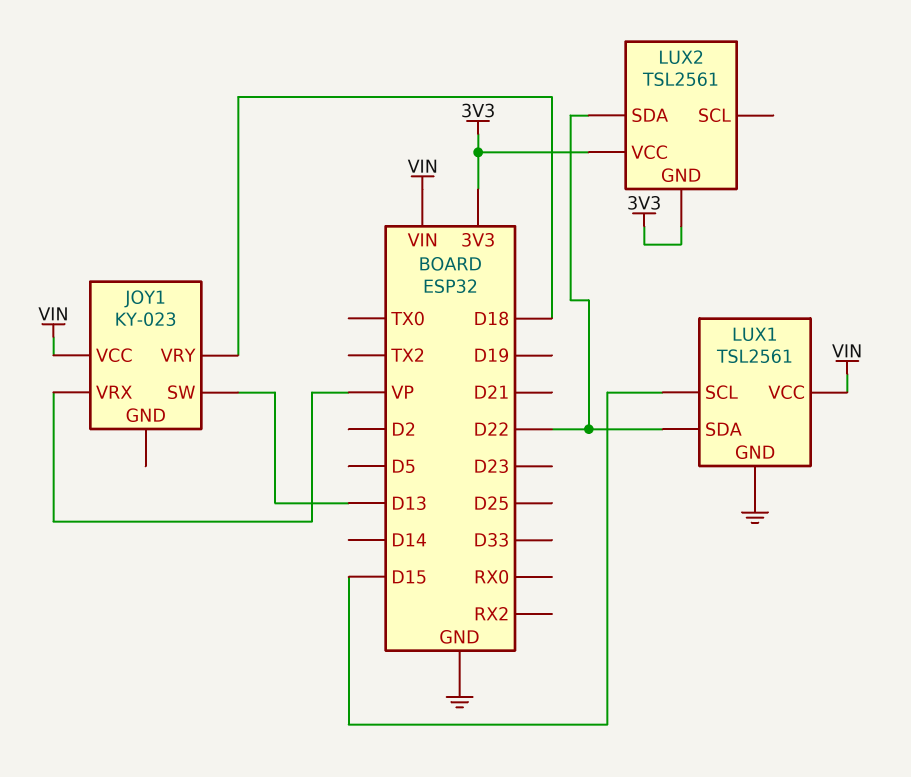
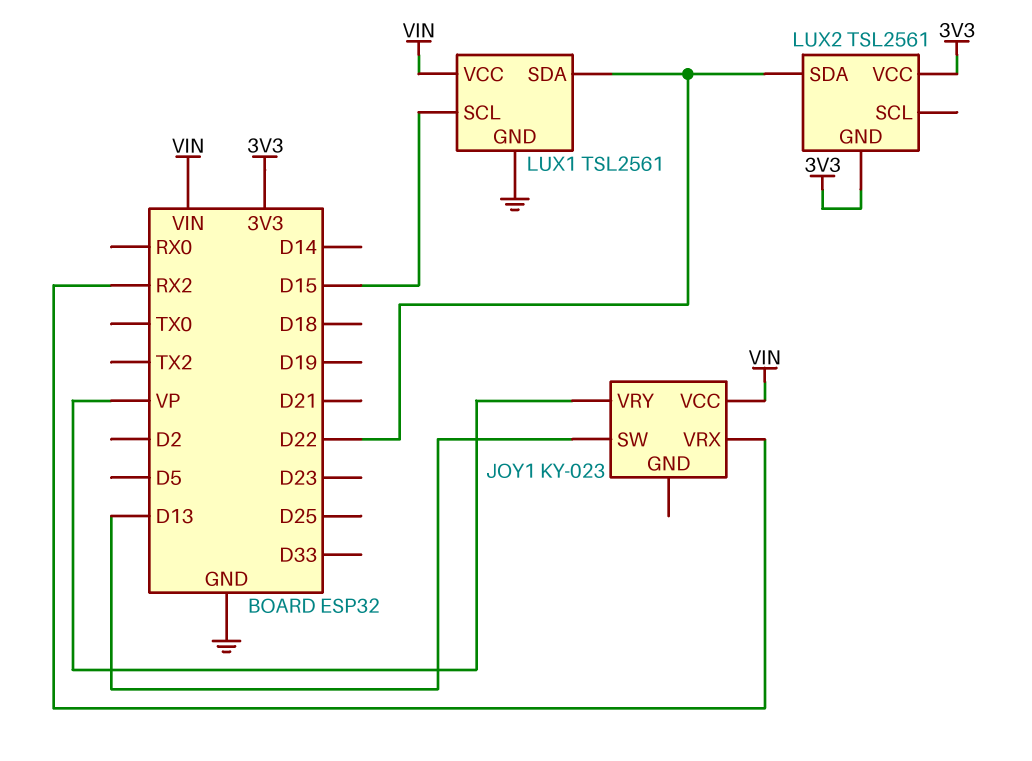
JOY1 pin VRX: VP -> RX2
JOY1 pin VRY: D18 -> VP

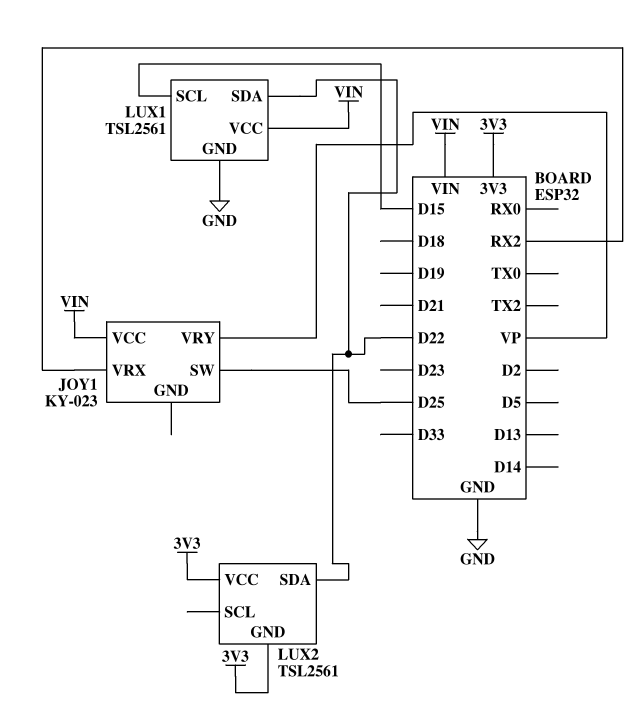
JOY1 pin SW: D13 -> D25

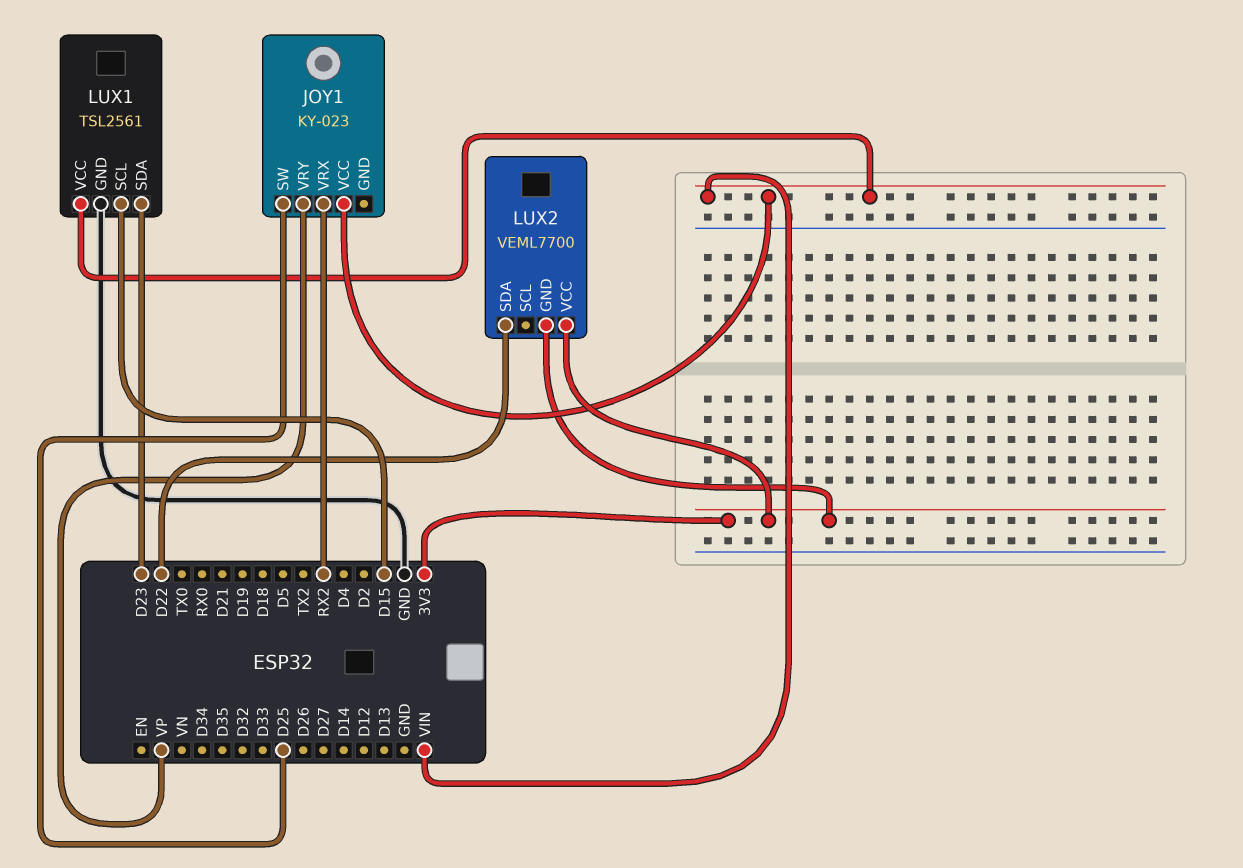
LUX1 pin SDA: D22 -> D23
LUX2: TSL2561 -> VEML7700

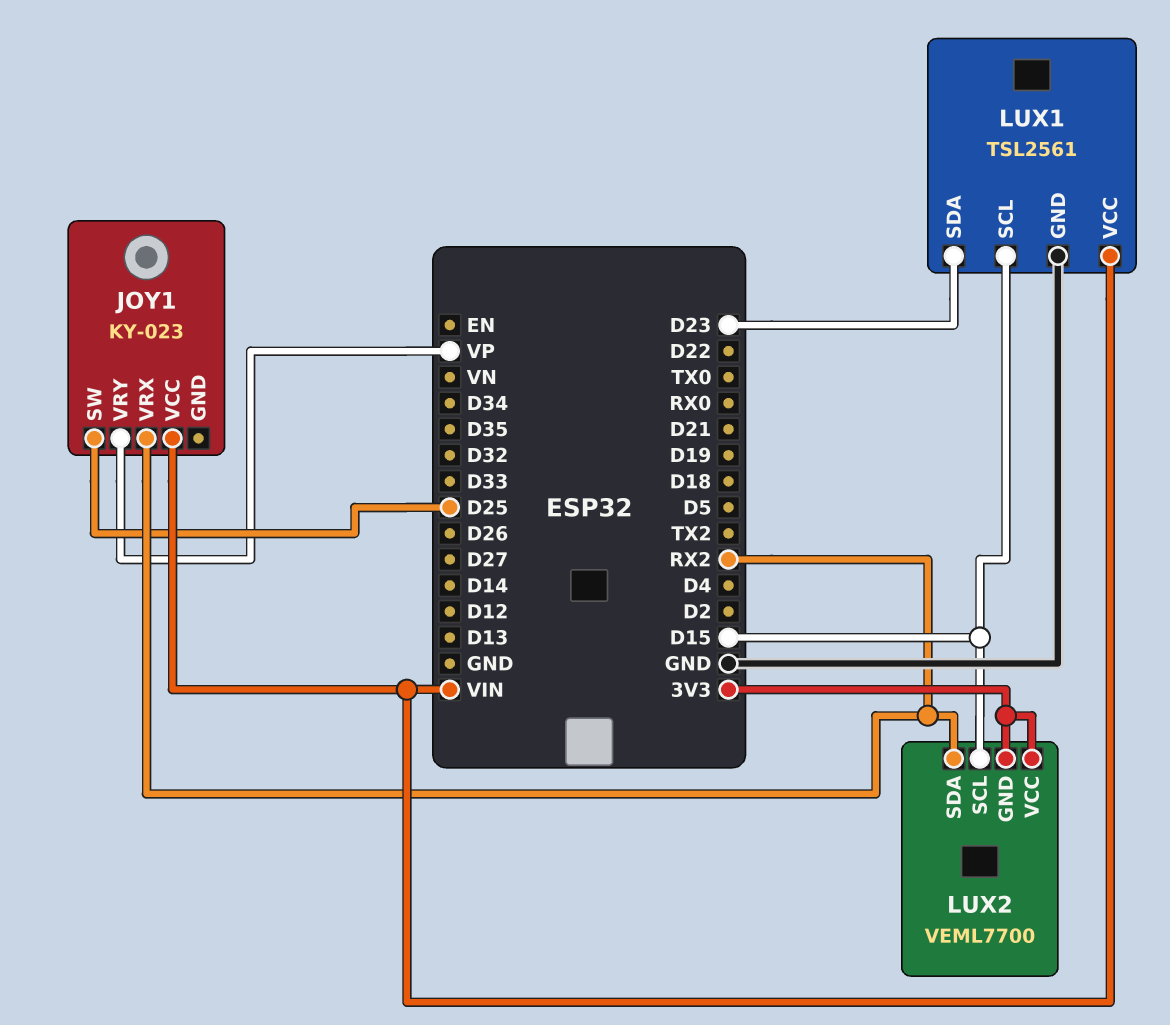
LUX2 pin SCL: none -> D15
LUX2 pin SDA: D22 -> RX2

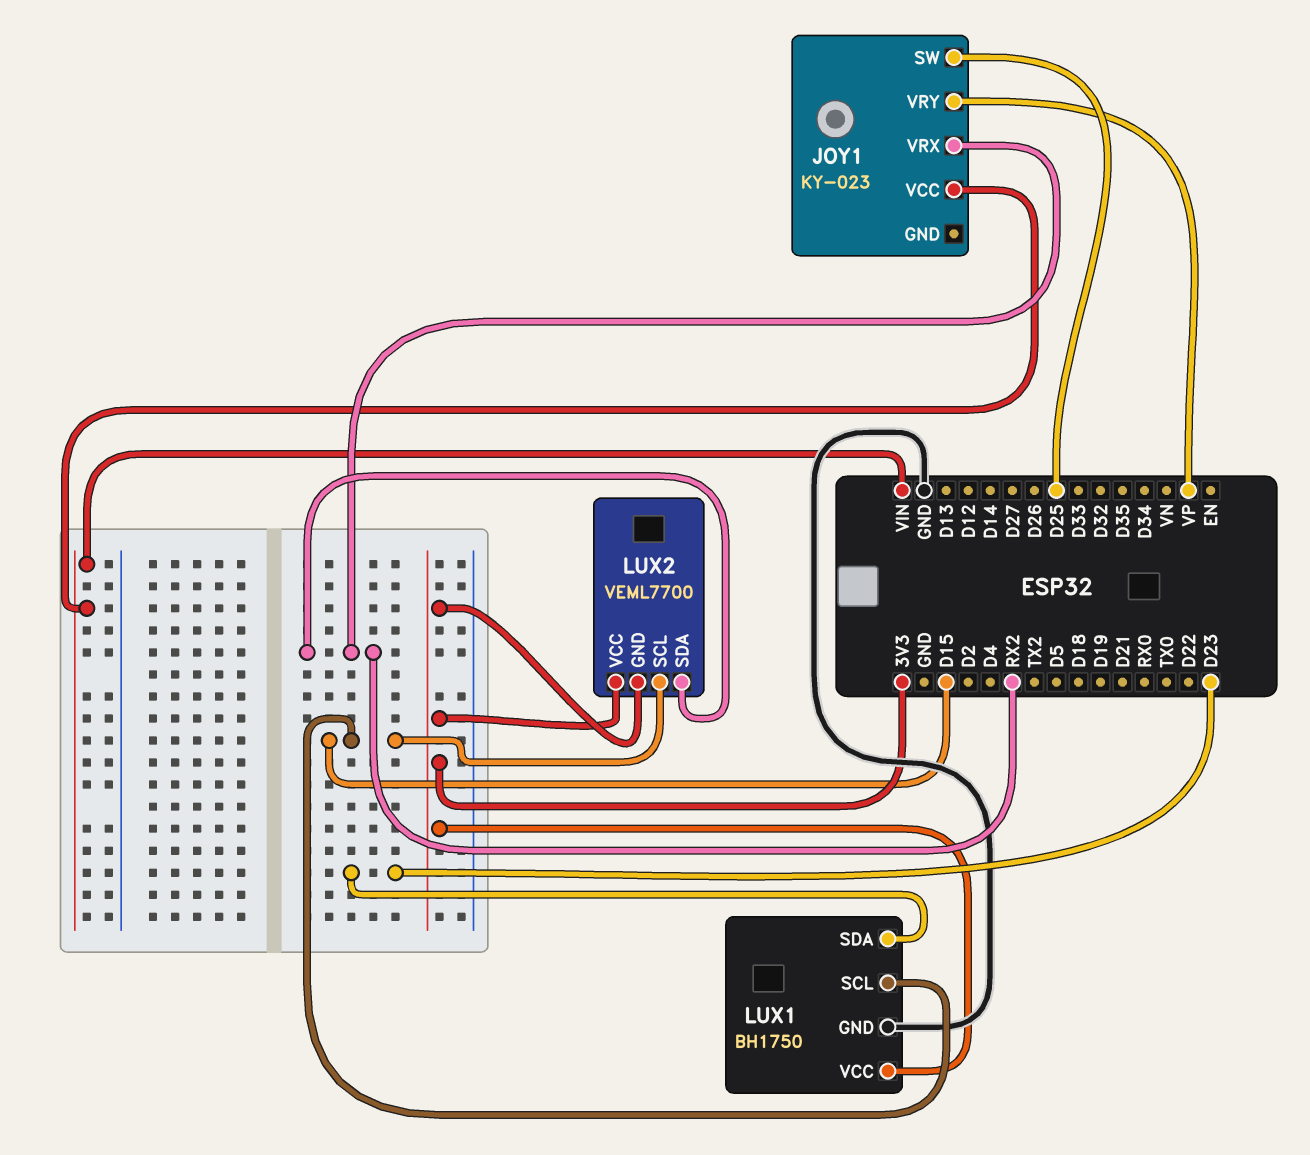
LUX1: TSL2561 -> BH1750
LUX1 pin VCC: VIN -> 3V3

